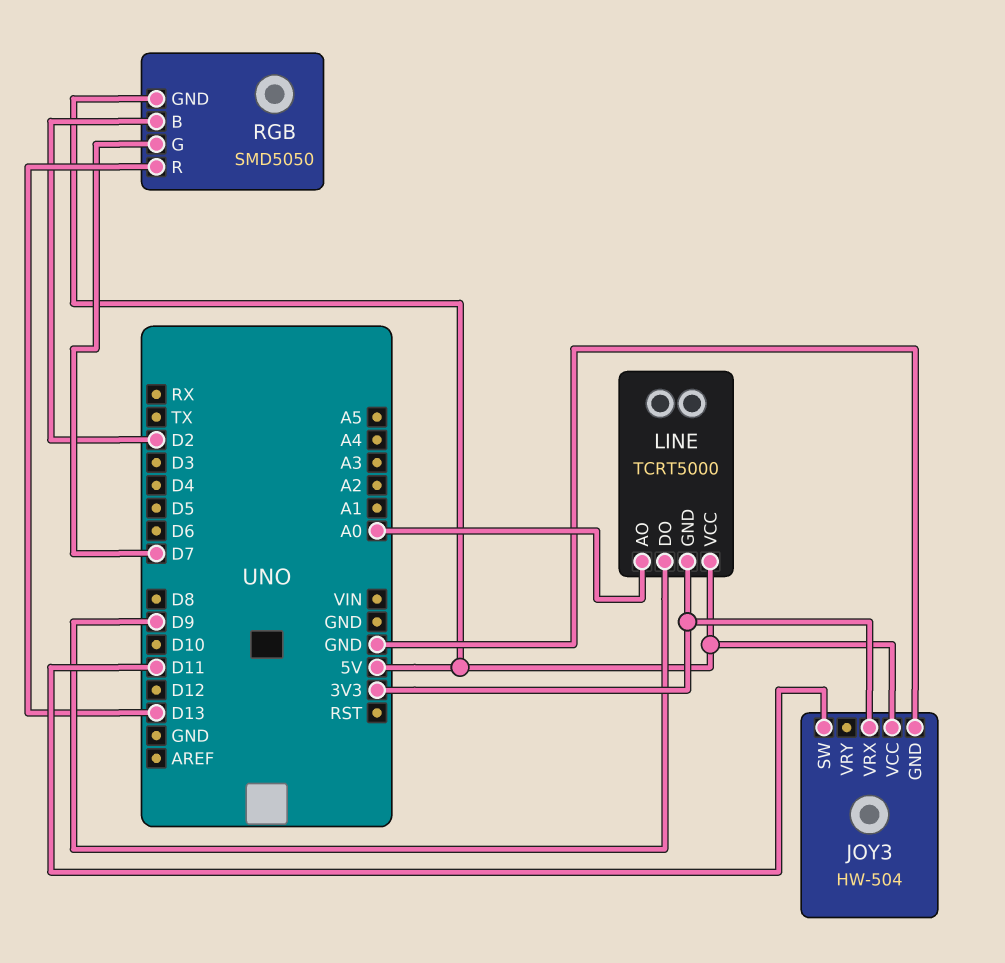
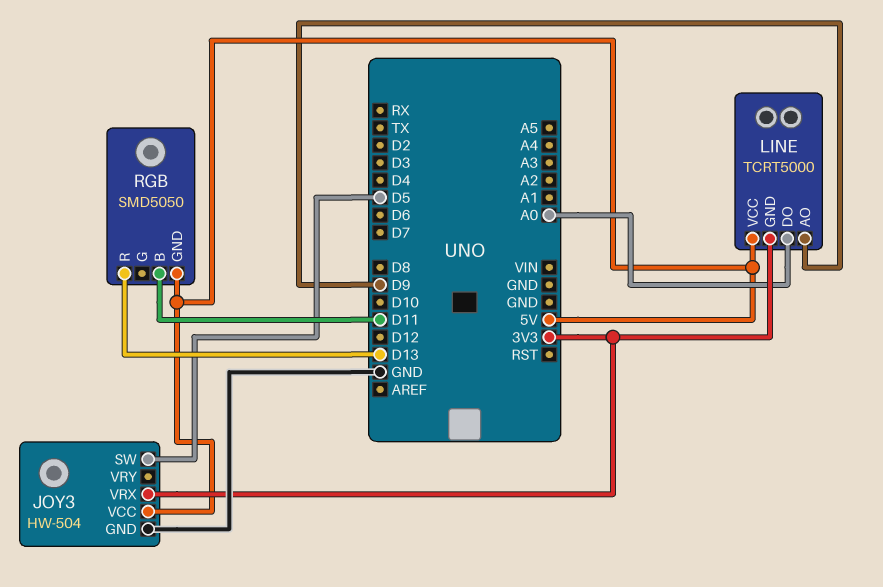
JOY3 pin SW: D11 -> D5
LINE pin AO: A0 -> D9
LINE pin DO: D9 -> A0
RGB pin B: D2 -> D11
RGB pin G: D7 -> none

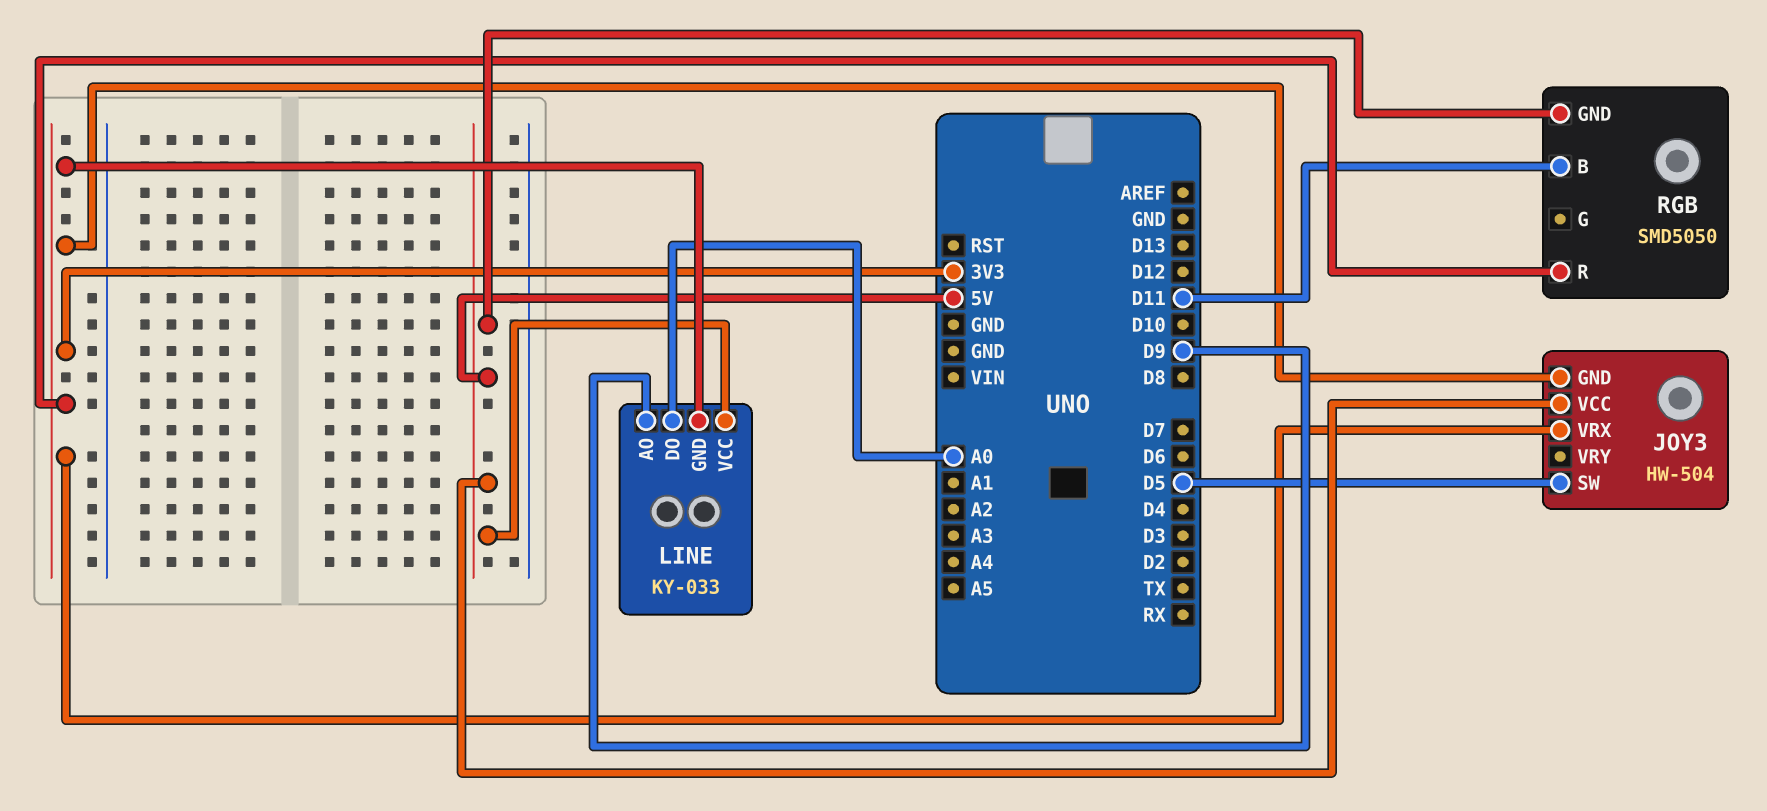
JOY3 pin GND: GND -> 3V3
LINE: TCRT5000 -> KY-033
RGB pin R: D13 -> 3V3

